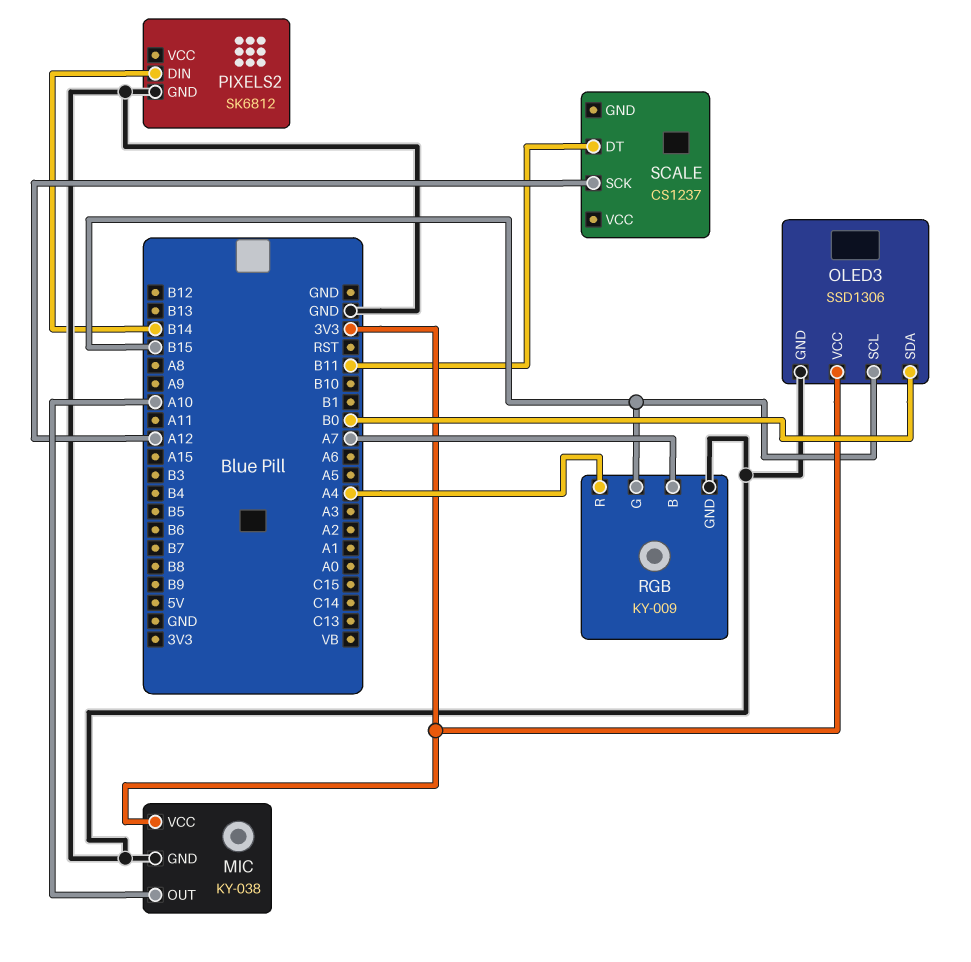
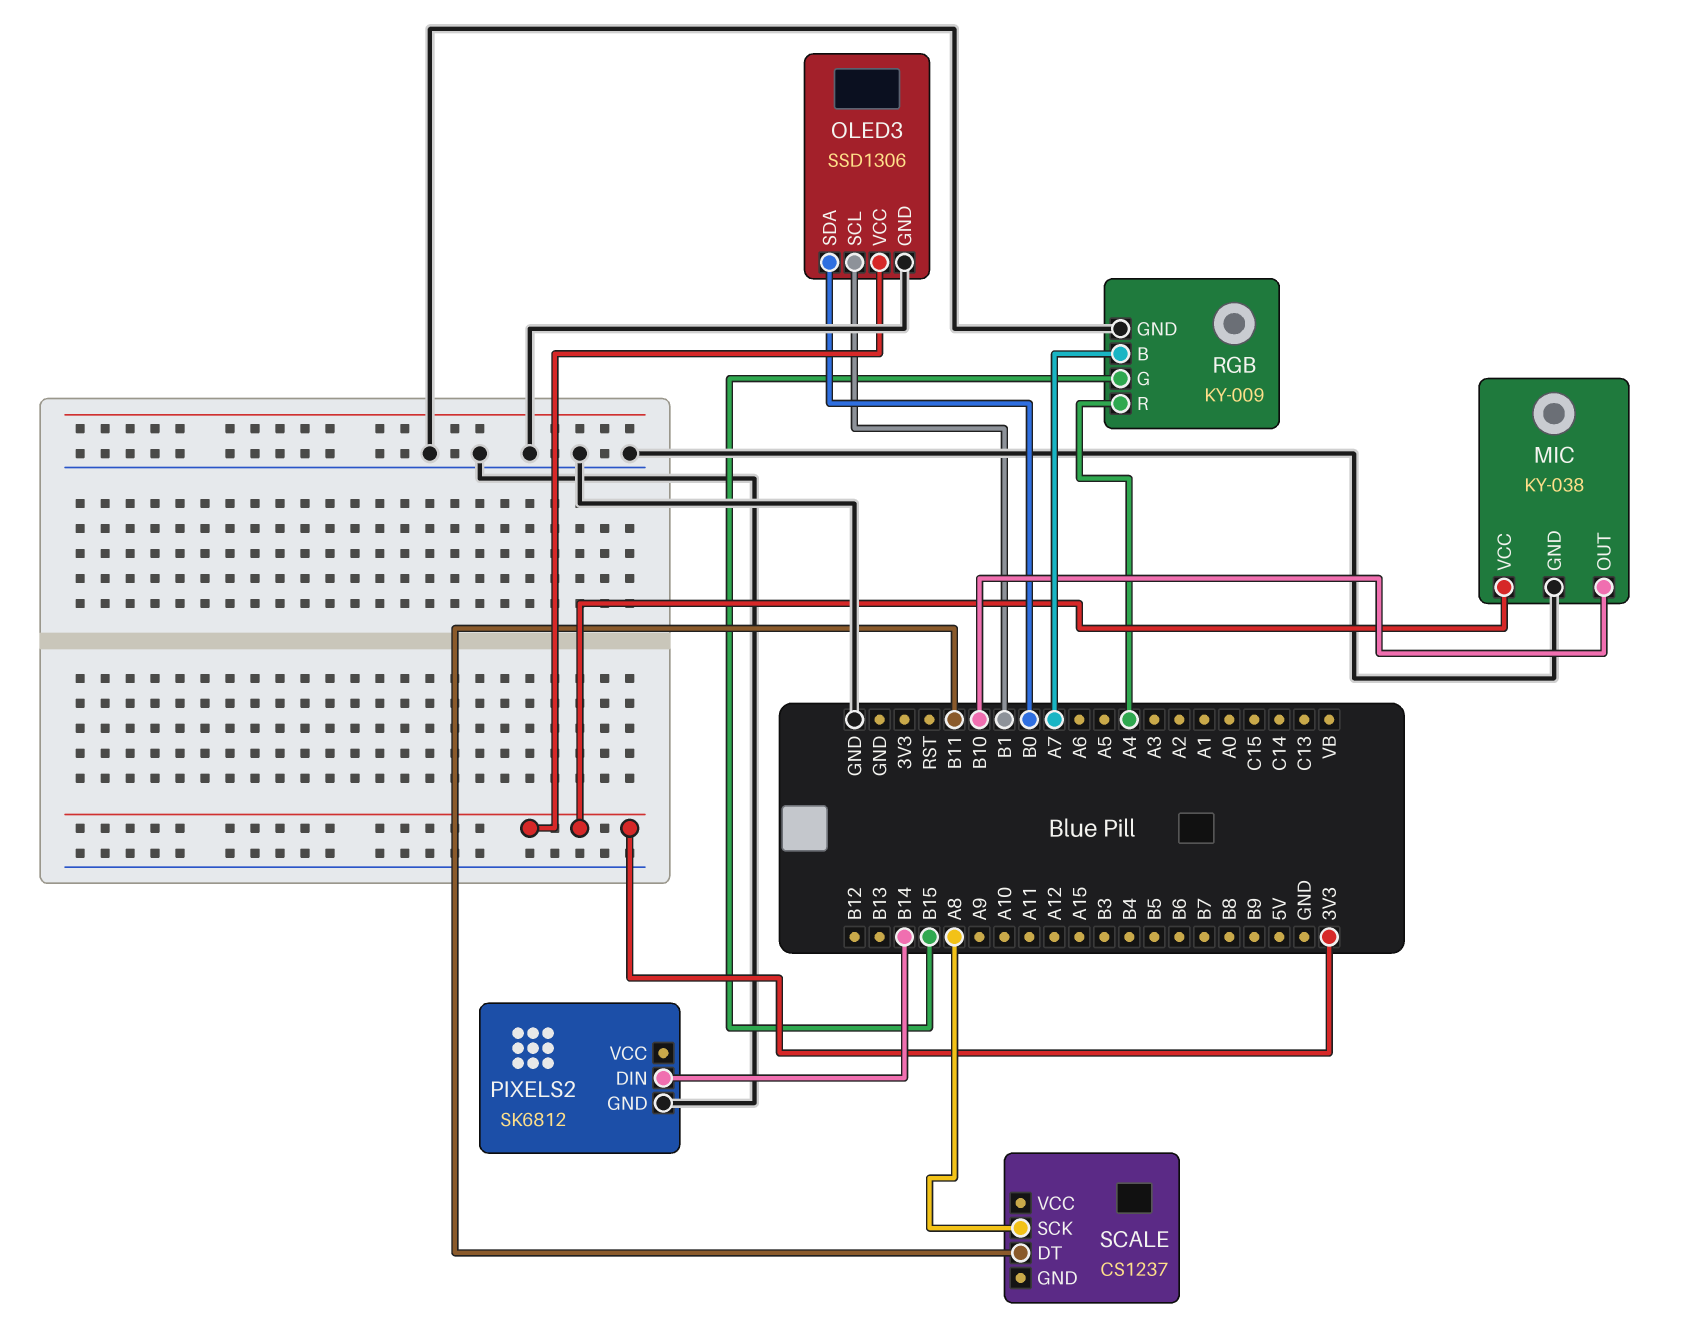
MIC pin OUT: A10 -> B10
OLED3 pin SCL: B15 -> B1
SCALE pin SCK: A12 -> A8

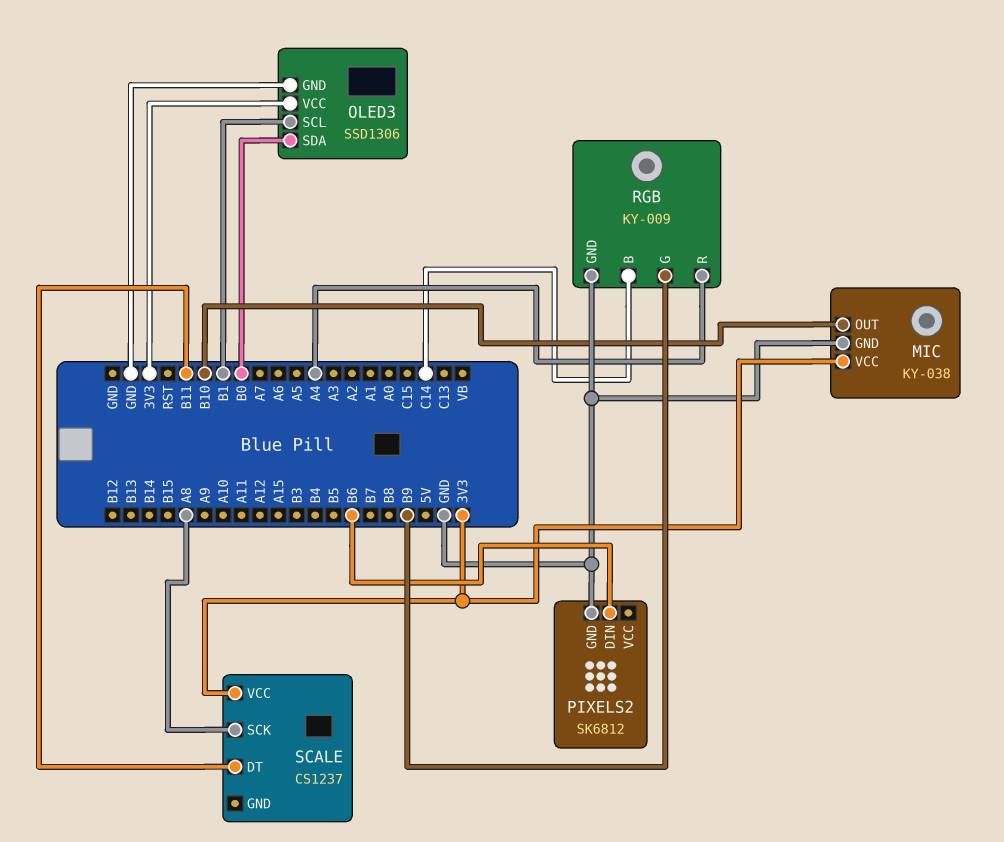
PIXELS2 pin DIN: B14 -> B6
RGB pin B: A7 -> C14
RGB pin G: B15 -> B9
SCALE pin VCC: none -> 3V3

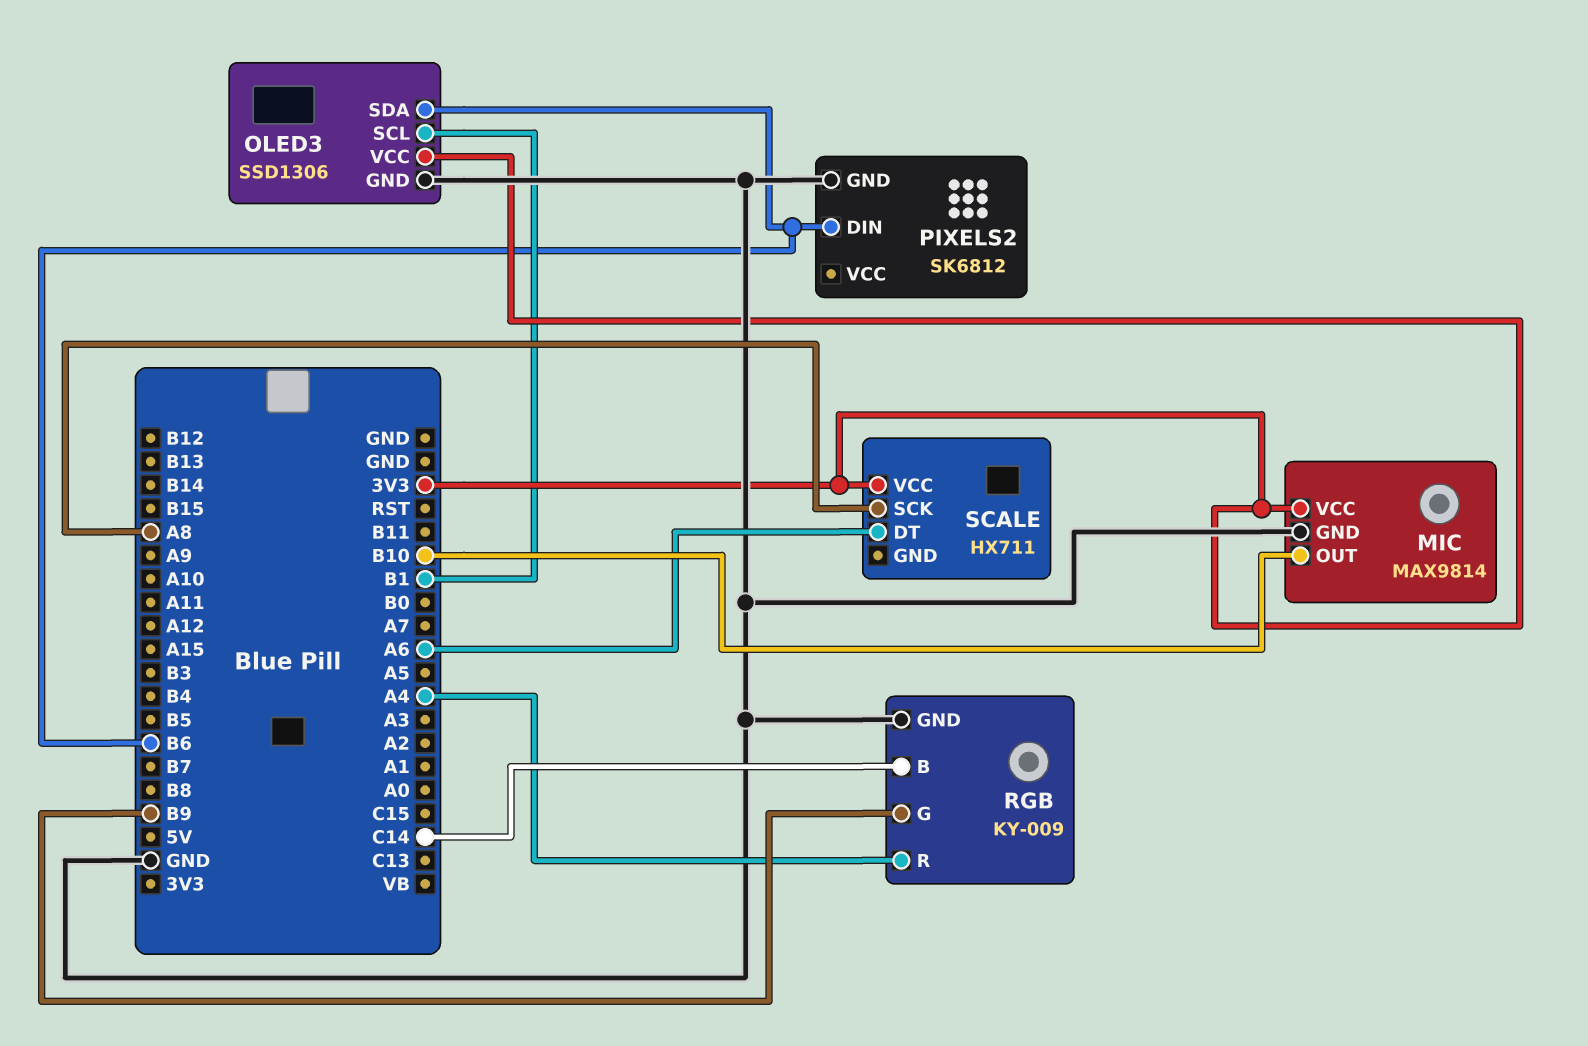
MIC: KY-038 -> MAX9814
OLED3 pin SDA: B0 -> B6
SCALE: CS1237 -> HX711
SCALE pin DT: B11 -> A6

